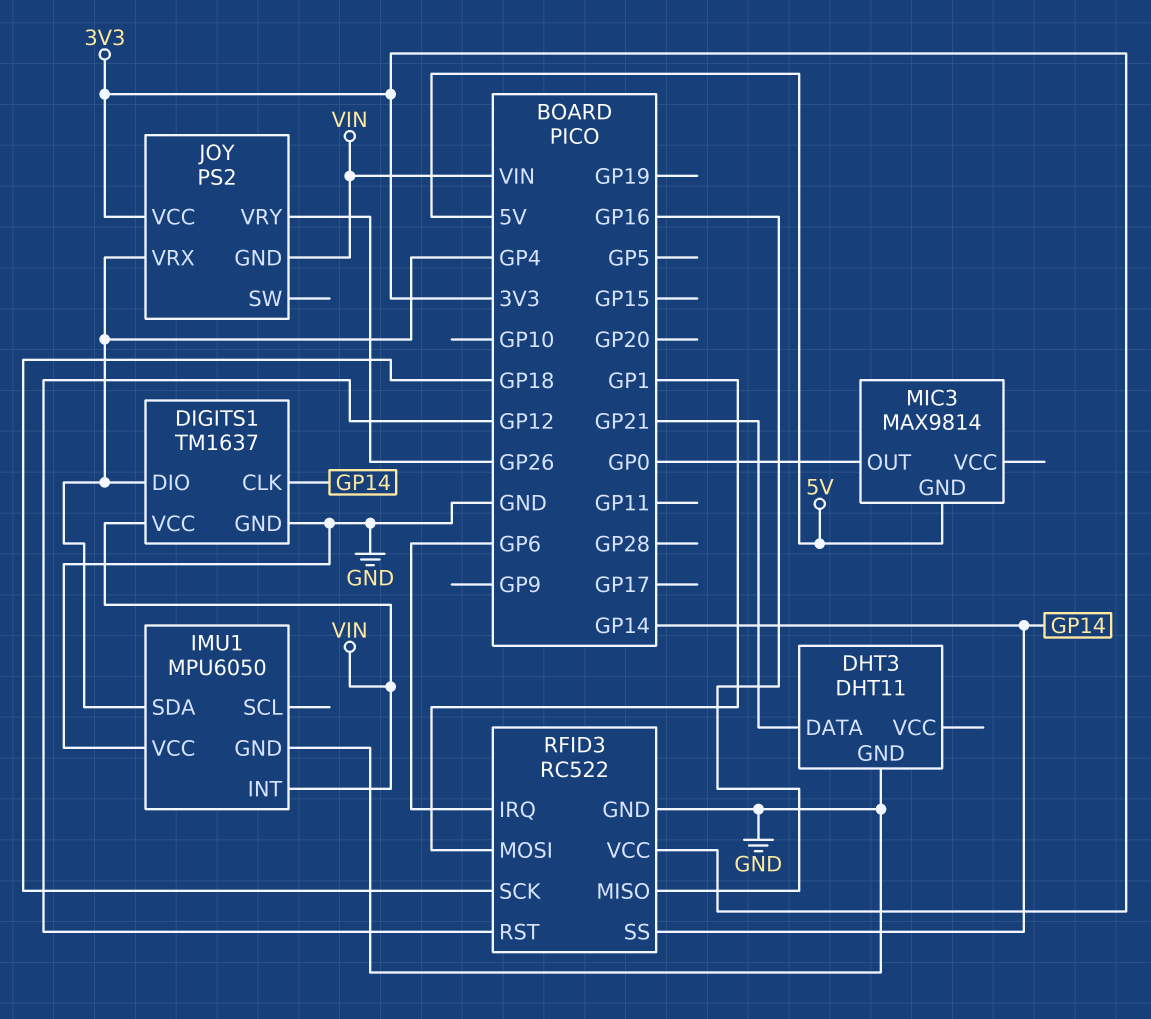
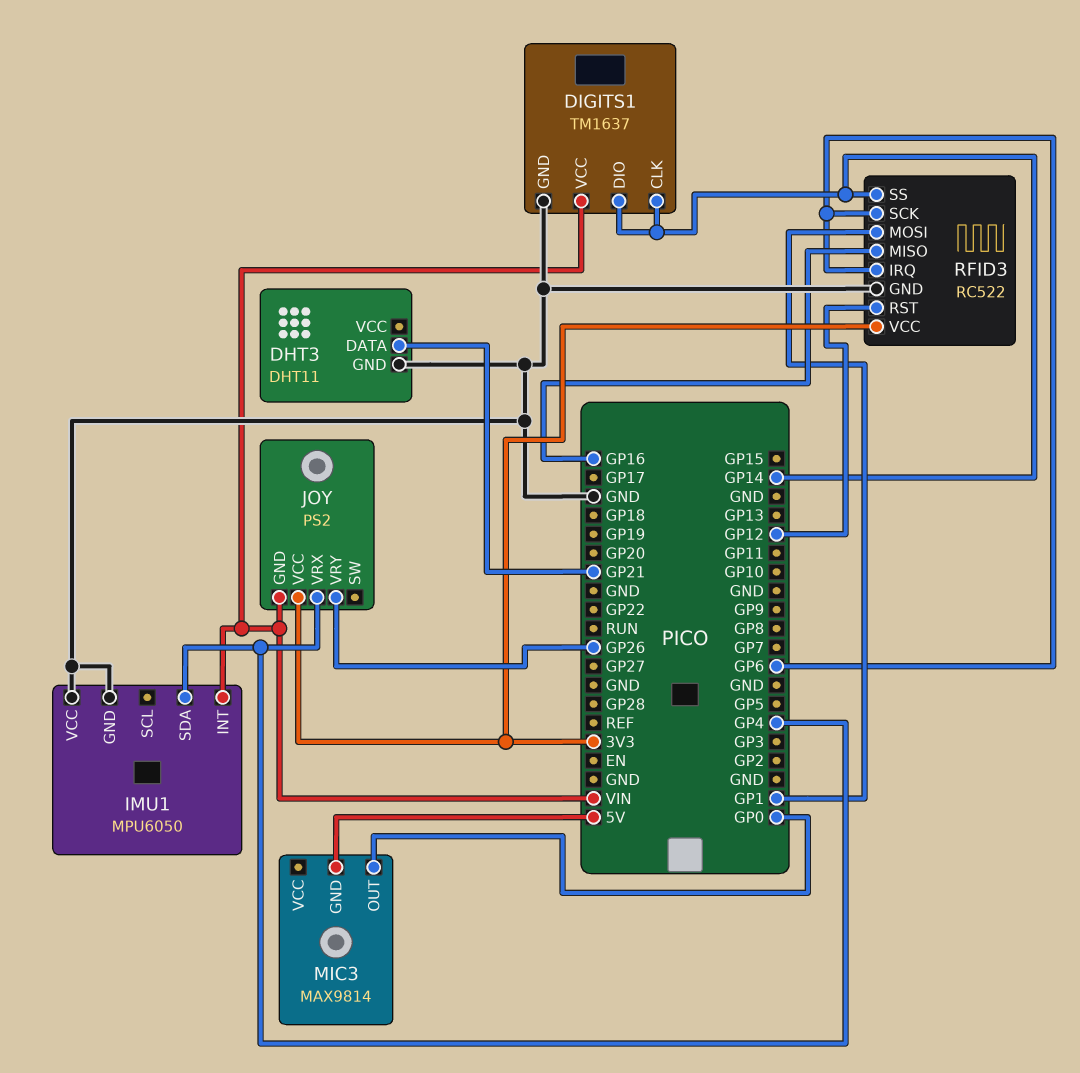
DIGITS1 pin DIO: GP4 -> GP14
RFID3 pin SCK: GP18 -> GP6

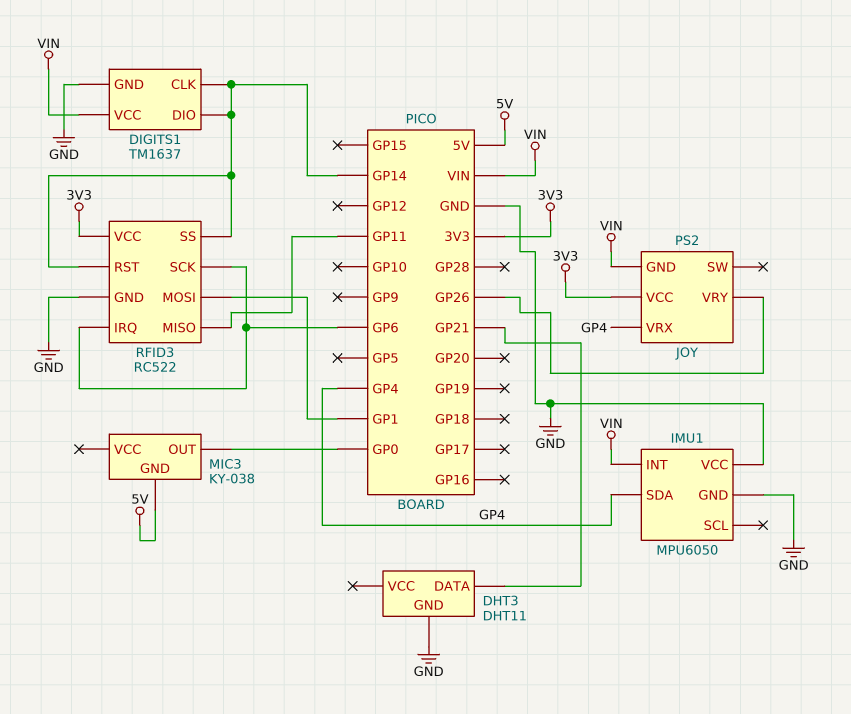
MIC3: MAX9814 -> KY-038
RFID3 pin MISO: GP16 -> GP11
RFID3 pin RST: GP12 -> GP14

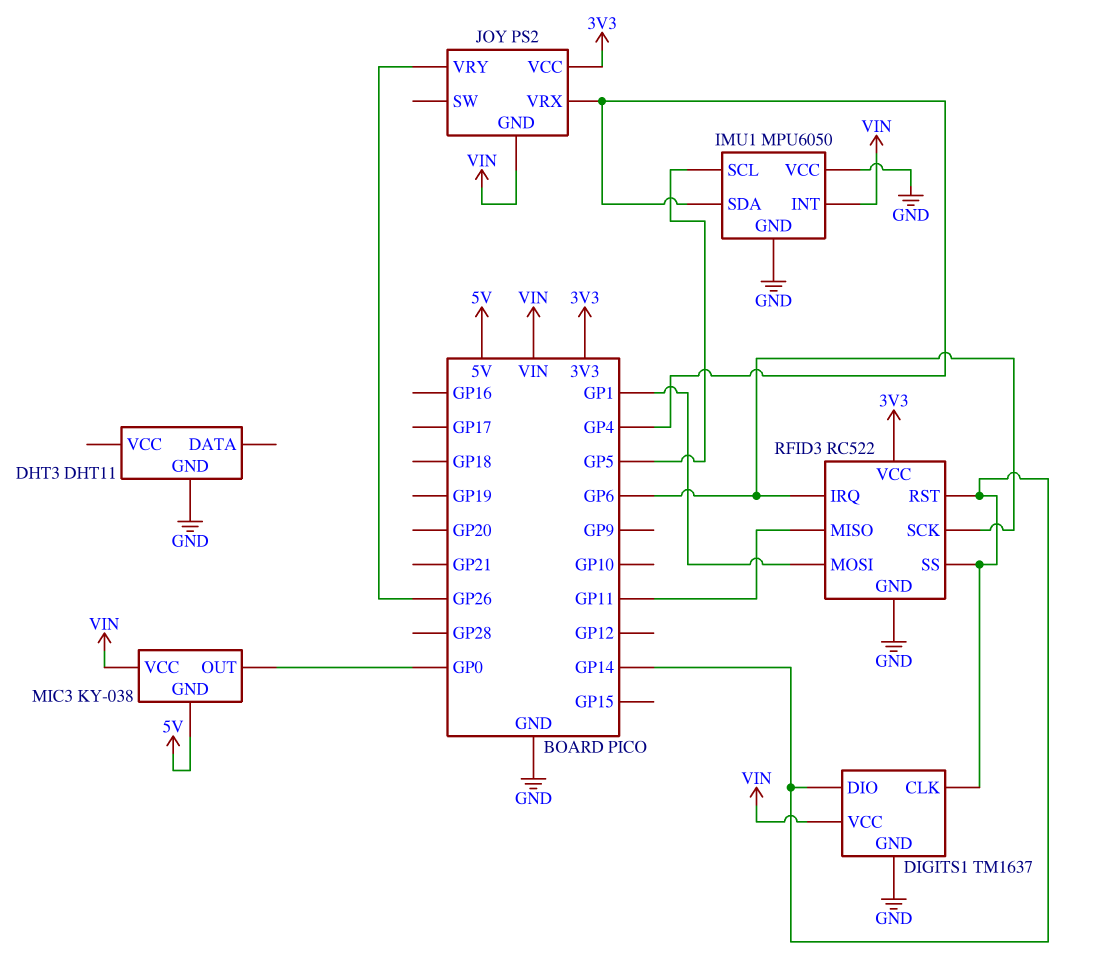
DHT3 pin DATA: GP21 -> none
IMU1 pin SCL: none -> GP5
MIC3 pin VCC: none -> VIN

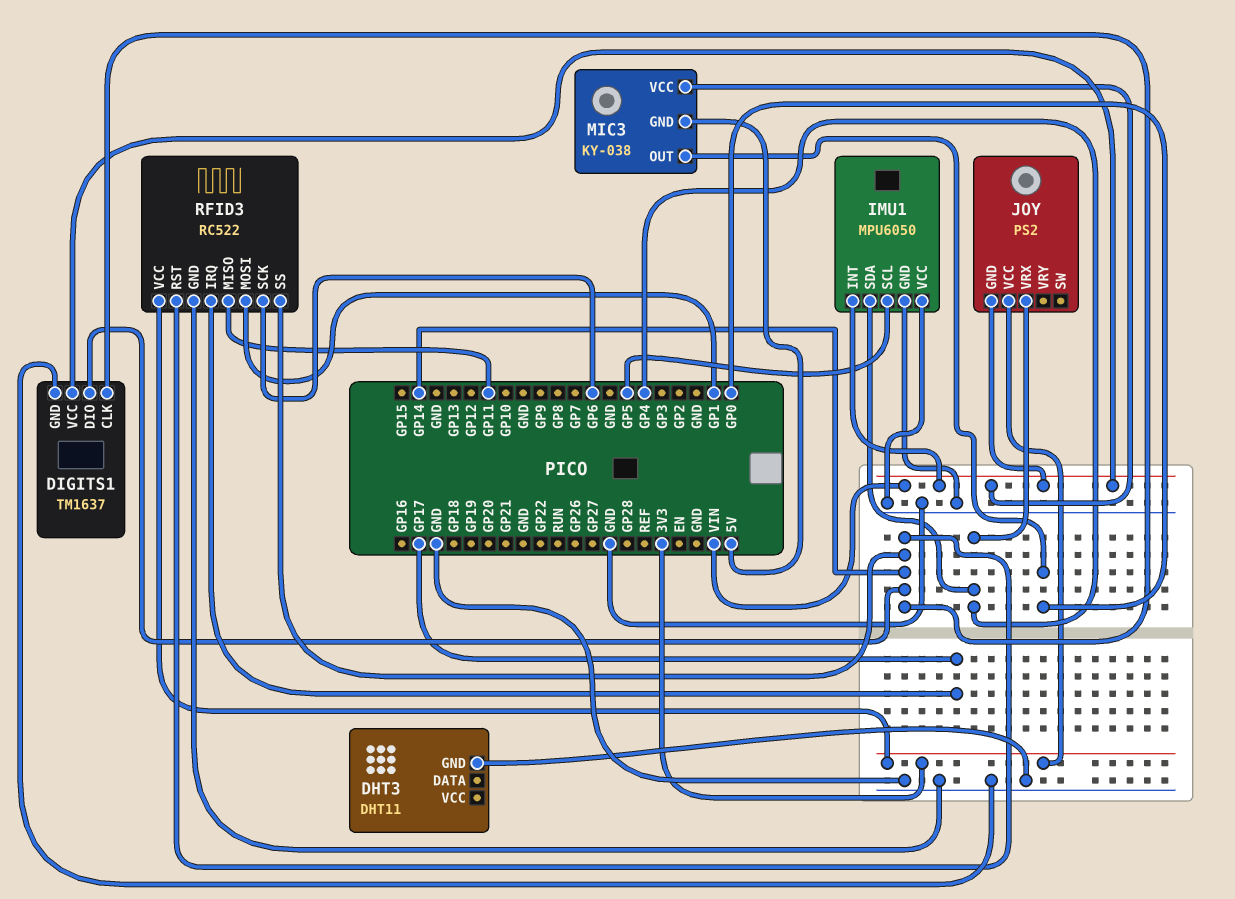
JOY pin VRY: GP26 -> none
RFID3 pin IRQ: GP6 -> GP17

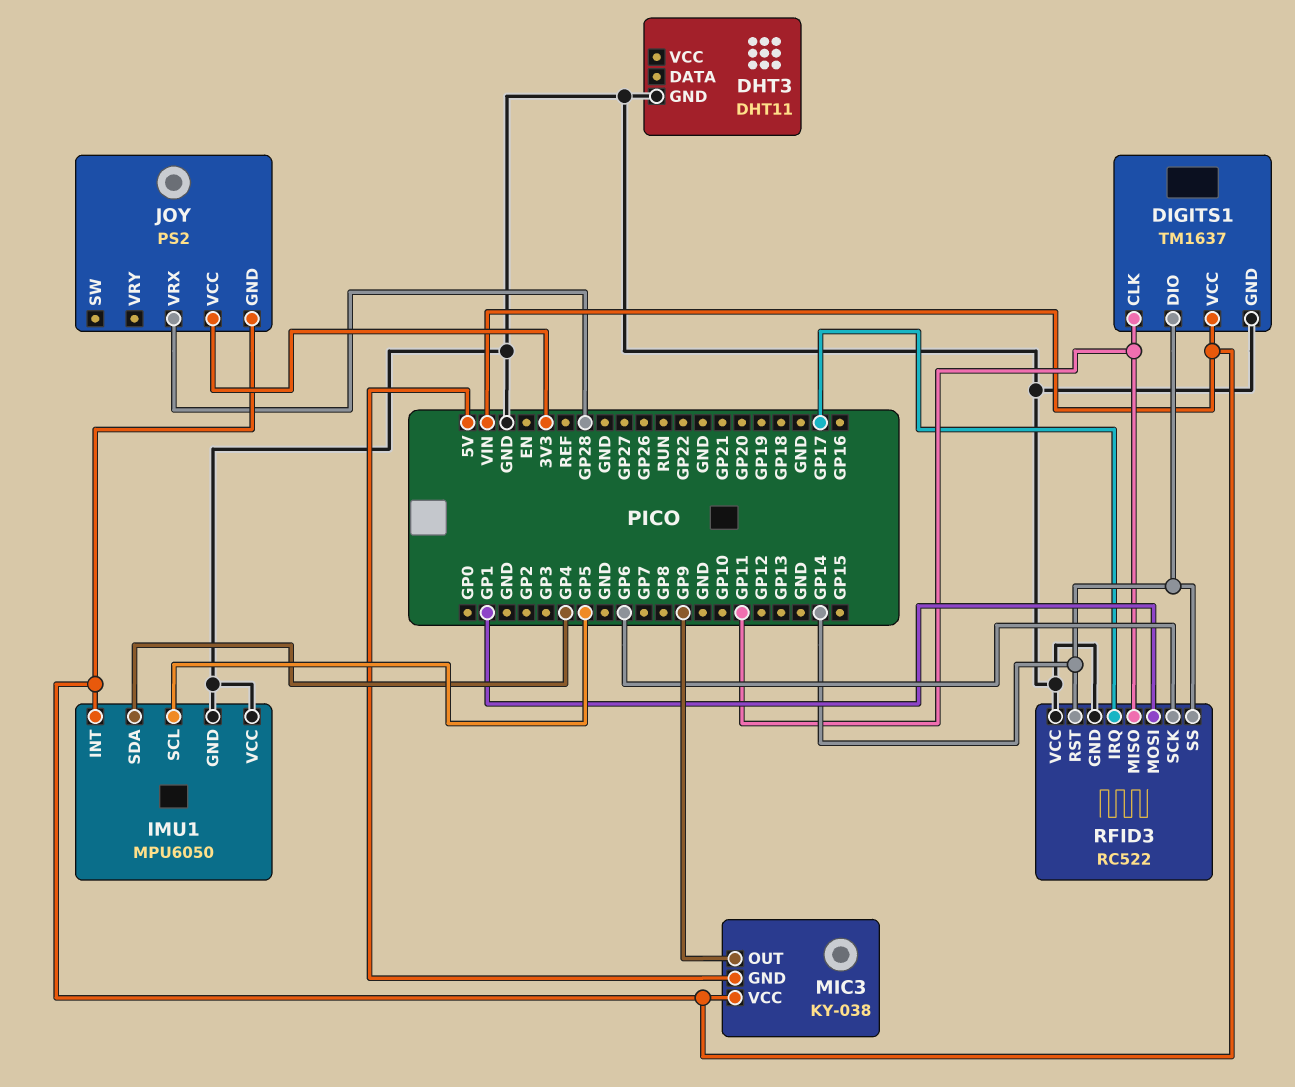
DIGITS1 pin CLK: GP14 -> GP11
JOY pin VRX: GP4 -> GP28
MIC3 pin OUT: GP0 -> GP9
RFID3 pin VCC: 3V3 -> GND

